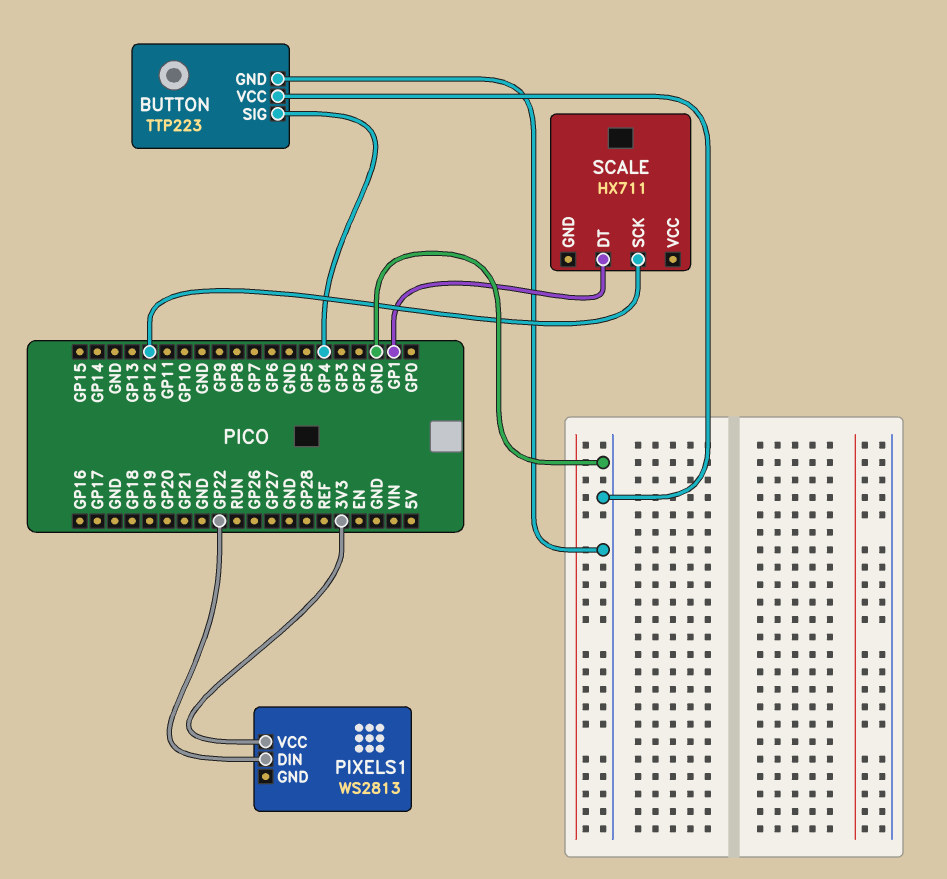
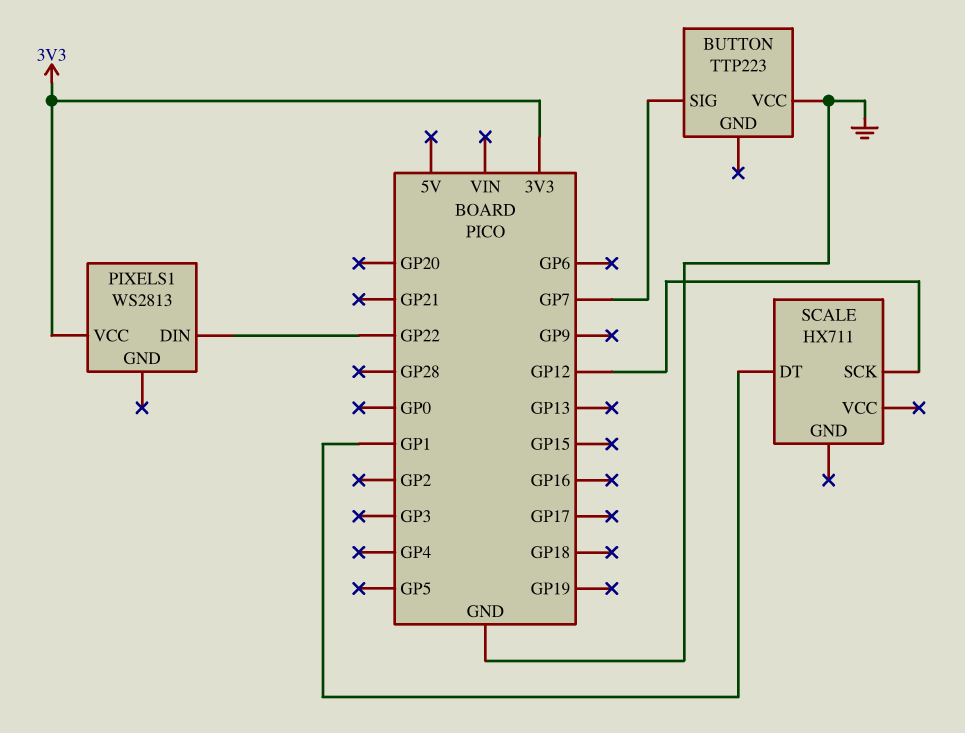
BUTTON pin GND: GND -> none
BUTTON pin SIG: GP4 -> GP7

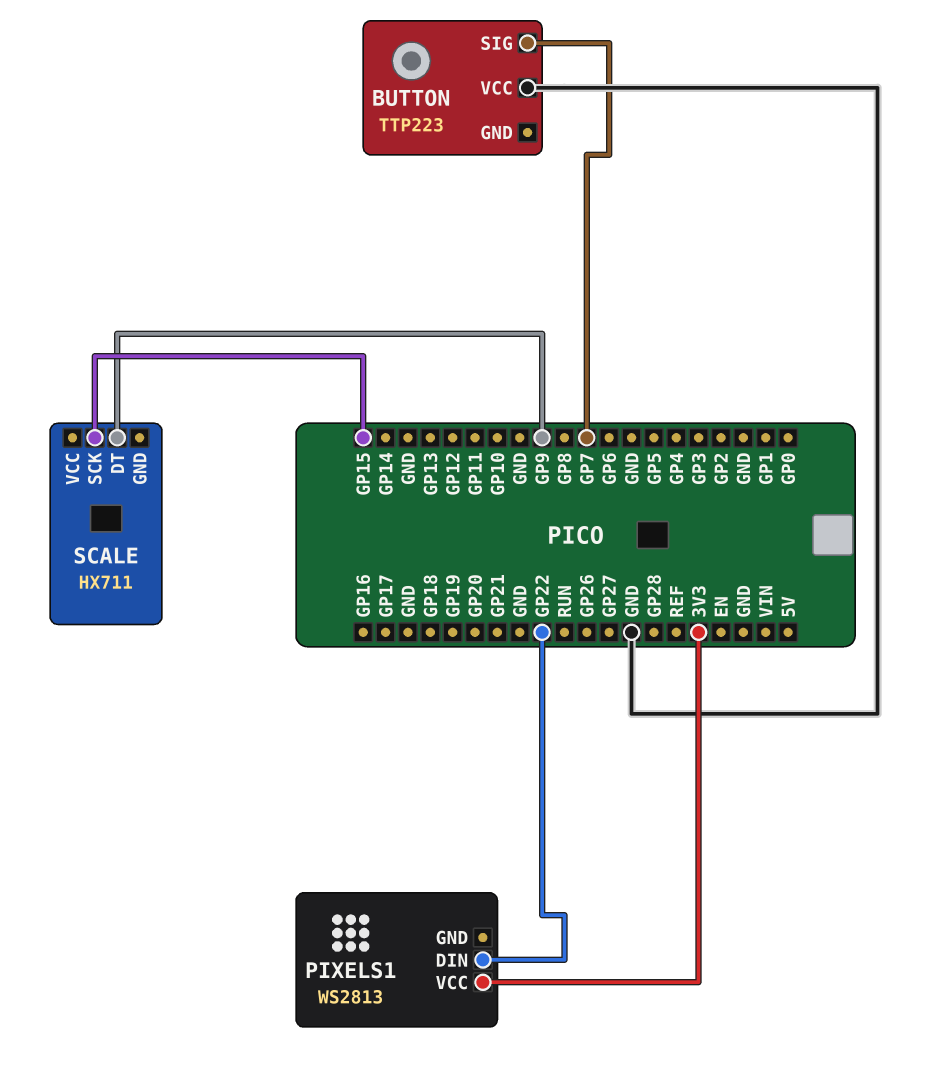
SCALE pin DT: GP1 -> GP9
SCALE pin SCK: GP12 -> GP15

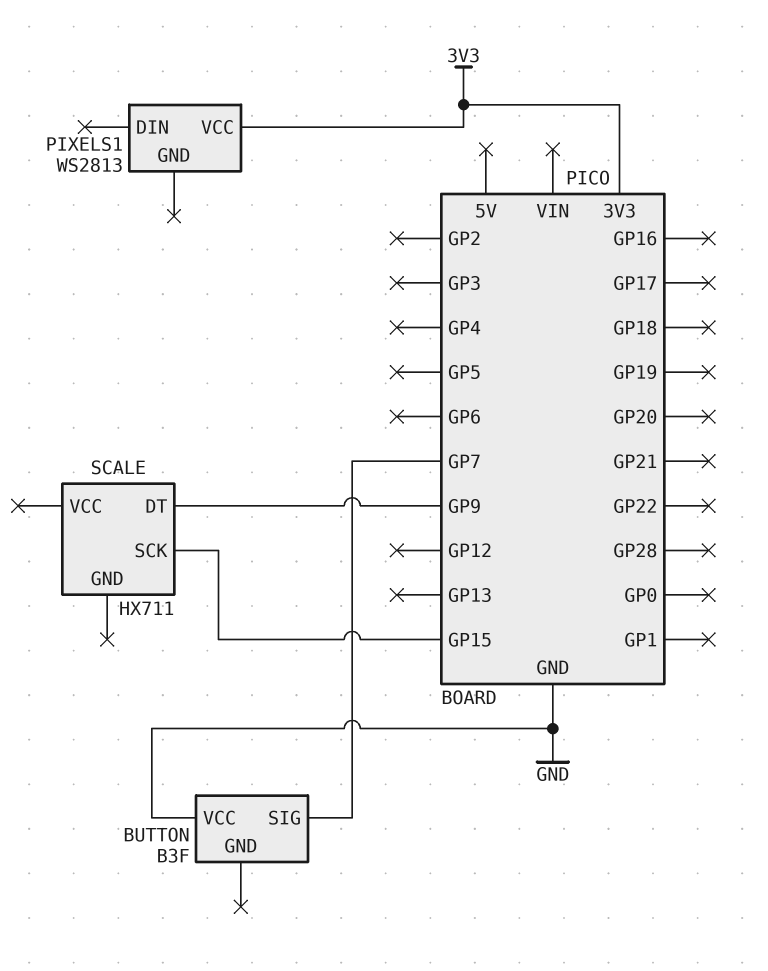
BUTTON: TTP223 -> B3F
PIXELS1 pin DIN: GP22 -> none

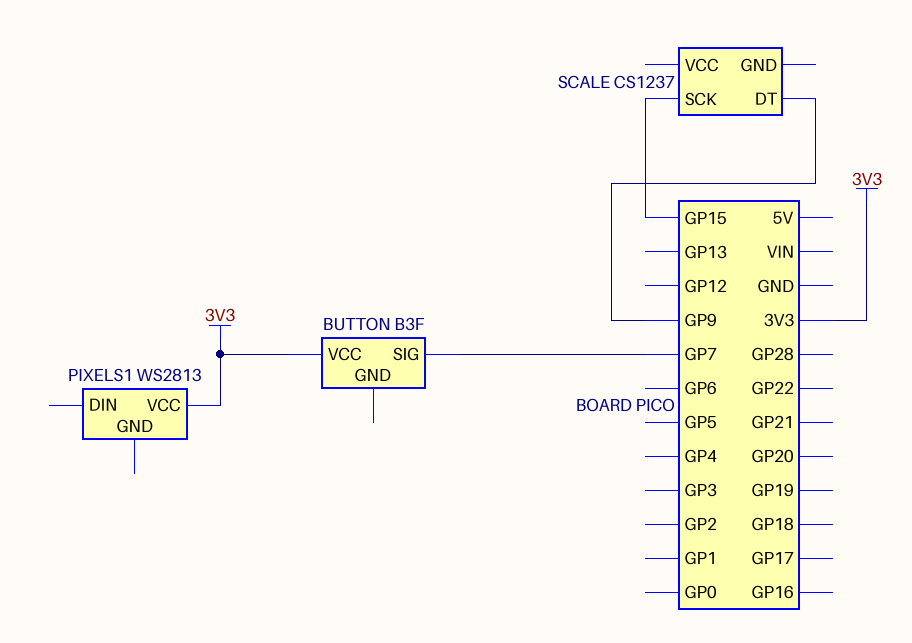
BUTTON pin VCC: GND -> 3V3
SCALE: HX711 -> CS1237

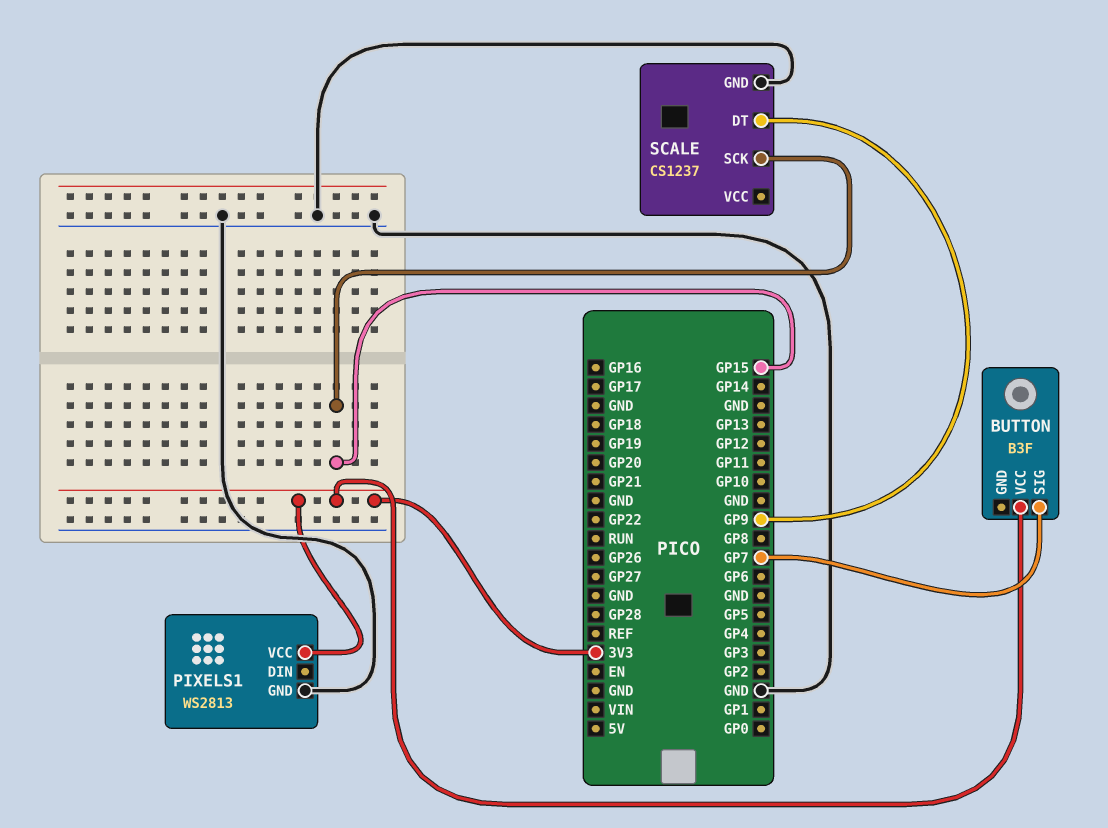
PIXELS1 pin GND: none -> GND
SCALE pin GND: none -> GND

